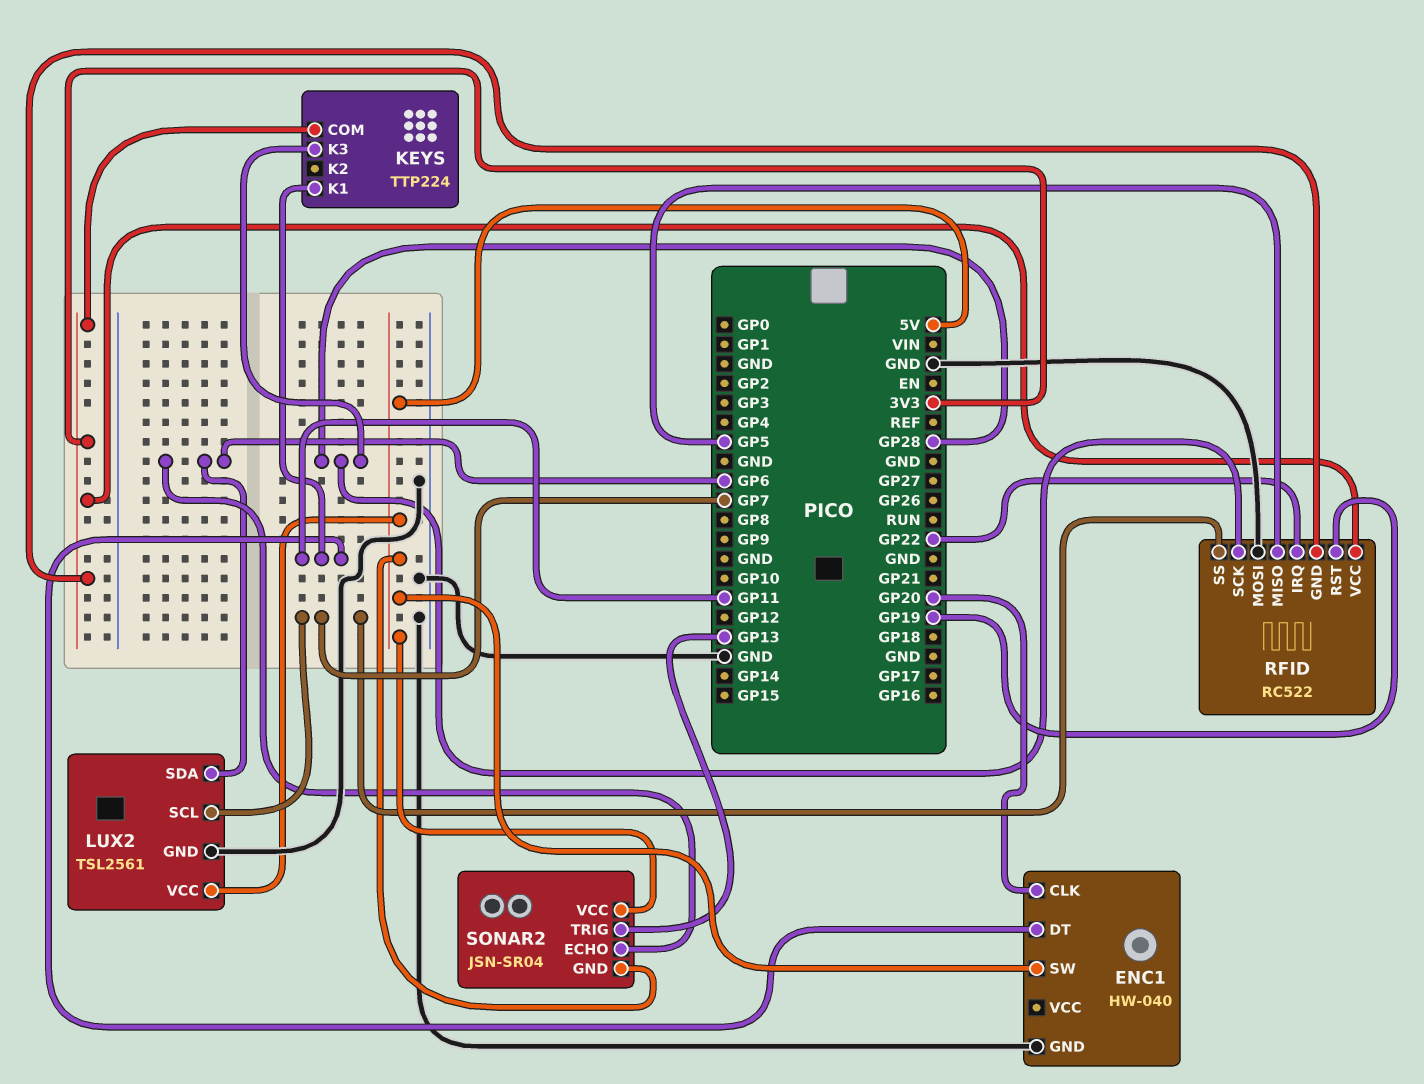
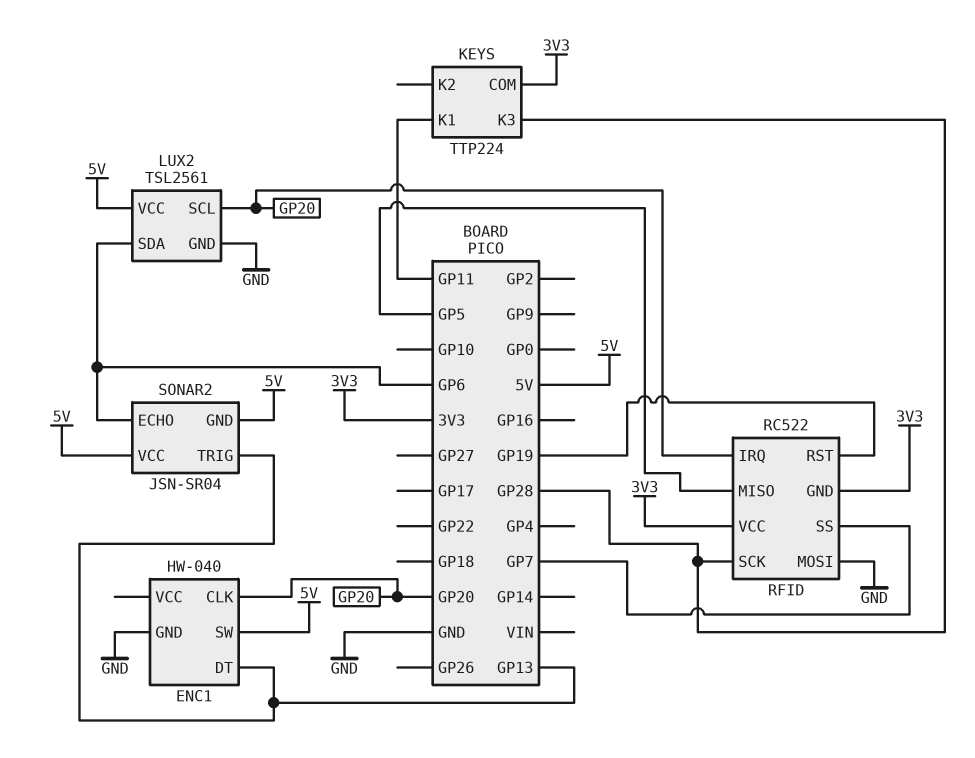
ENC1 pin DT: GP11 -> GP13
LUX2 pin SCL: GP7 -> GP20
RFID pin IRQ: GP22 -> GP20

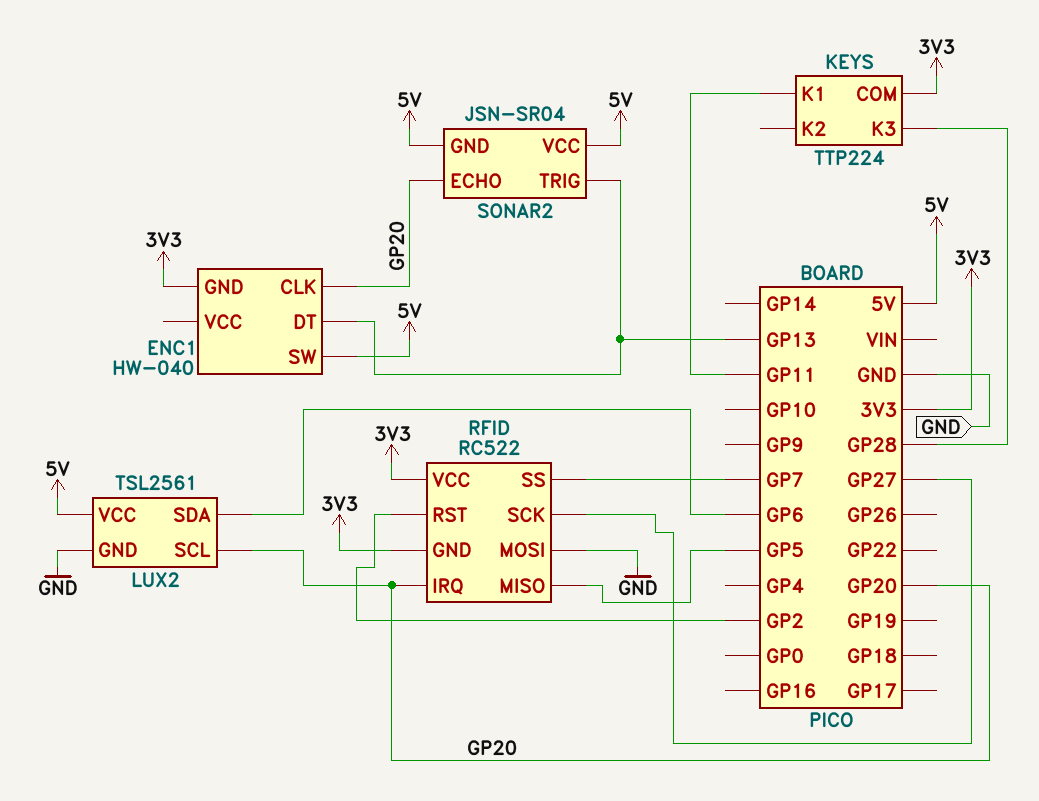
ENC1 pin GND: GND -> 3V3
RFID pin RST: GP19 -> GP2
RFID pin SCK: GP28 -> GP27
SONAR2 pin ECHO: GP6 -> GP20

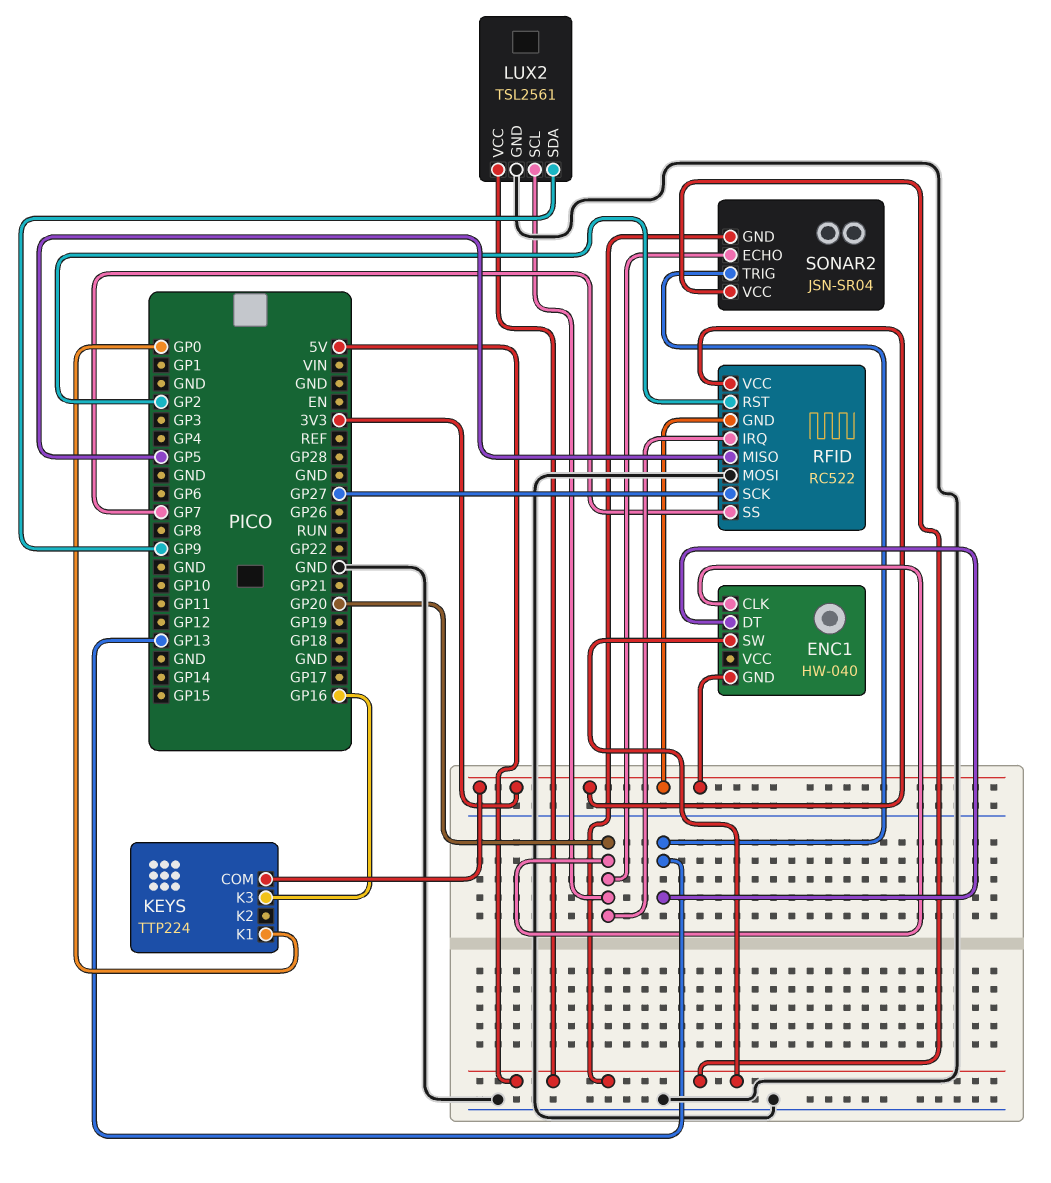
KEYS pin K1: GP11 -> GP0
KEYS pin K3: GP28 -> GP16
LUX2 pin SDA: GP6 -> GP9

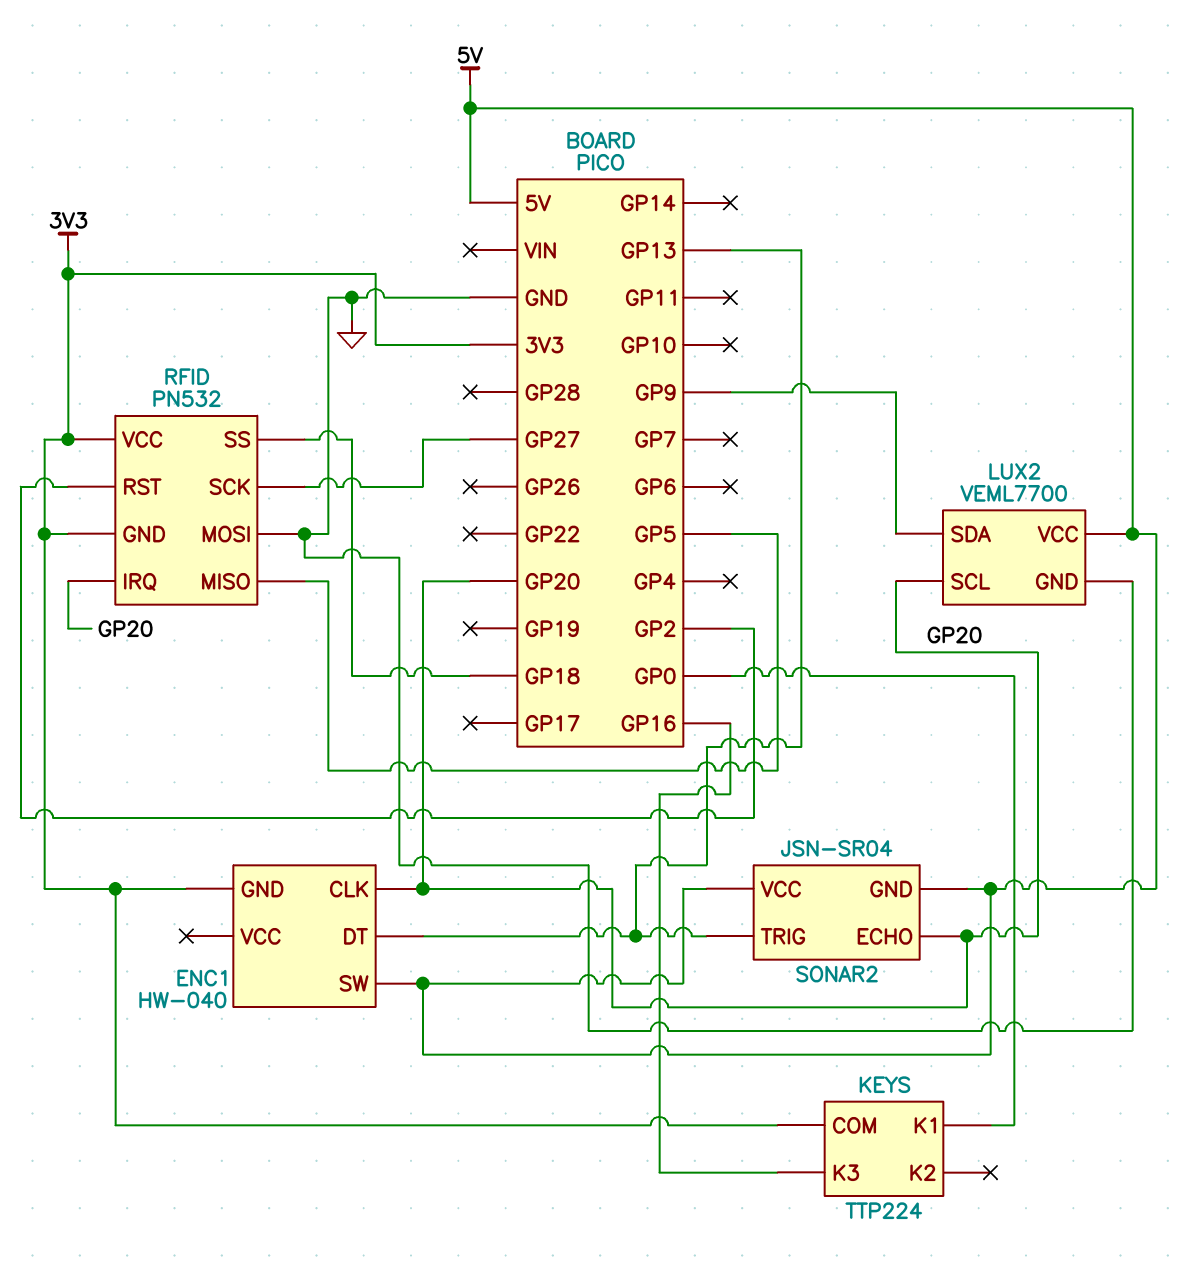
LUX2: TSL2561 -> VEML7700
RFID: RC522 -> PN532
RFID pin SS: GP7 -> GP18

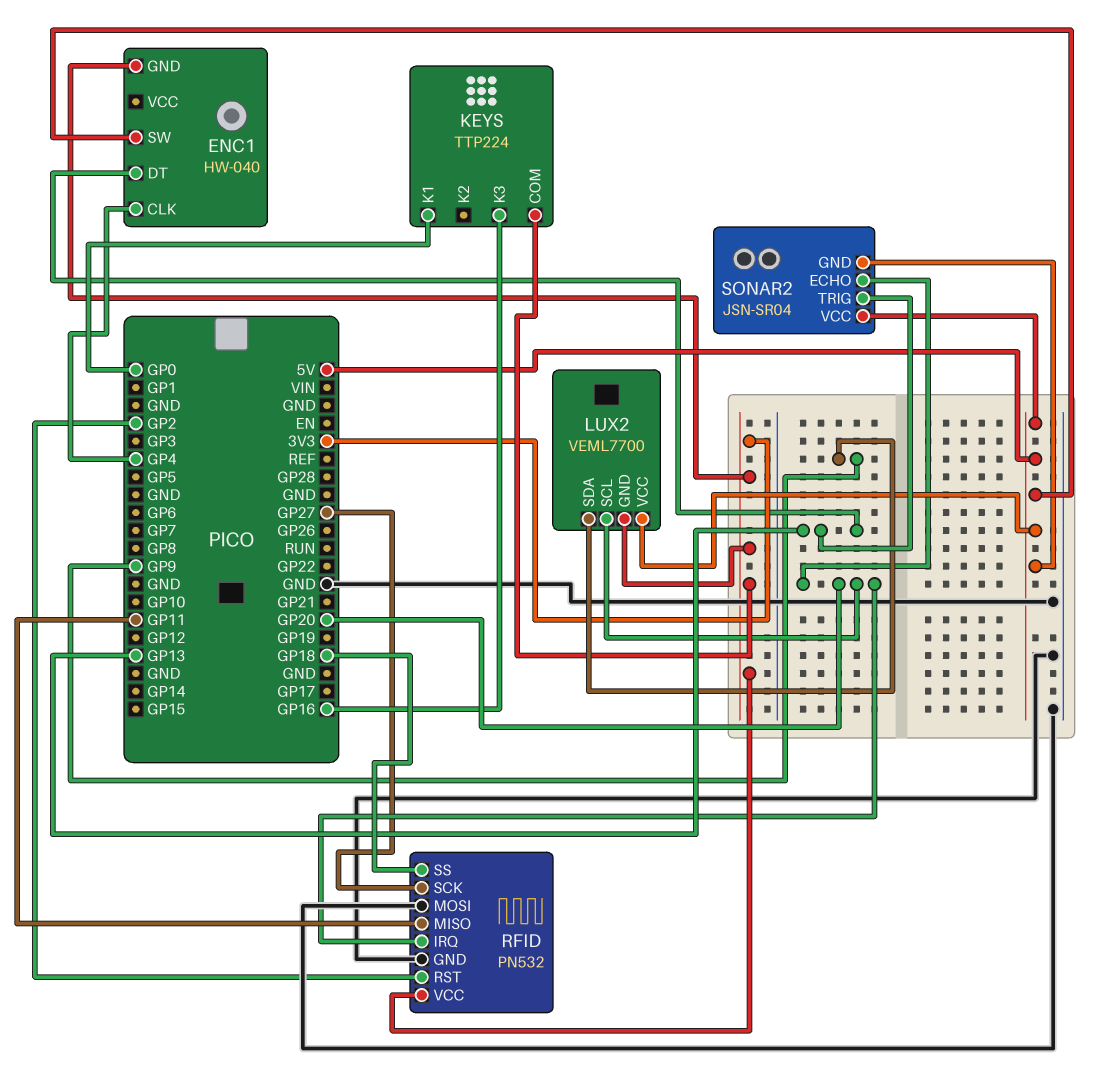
ENC1 pin CLK: GP20 -> GP4
LUX2 pin GND: GND -> 3V3
RFID pin GND: 3V3 -> GND
RFID pin MISO: GP5 -> GP11

